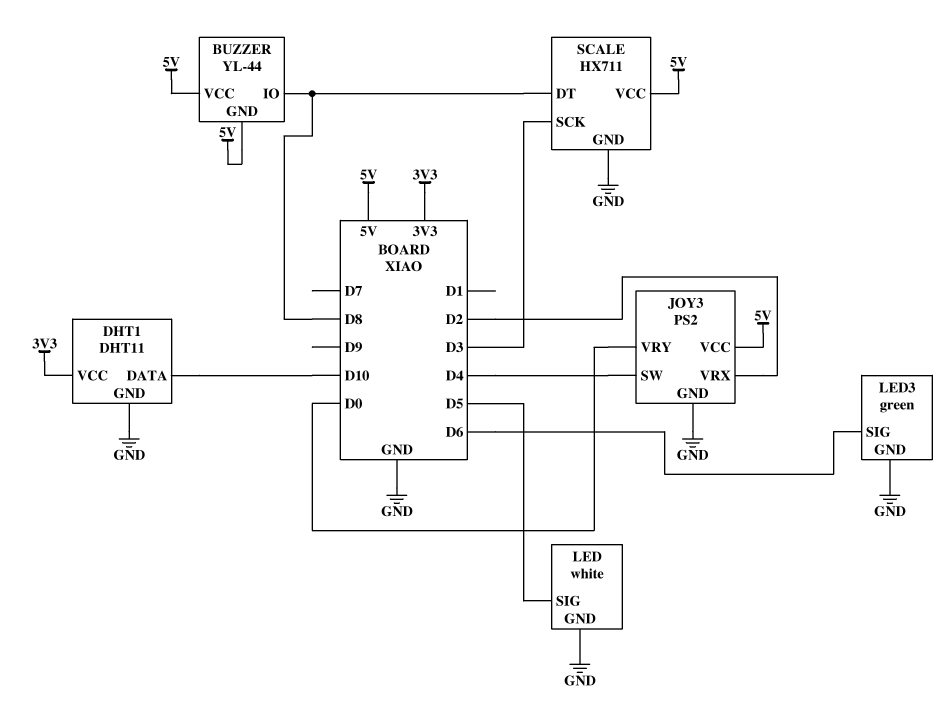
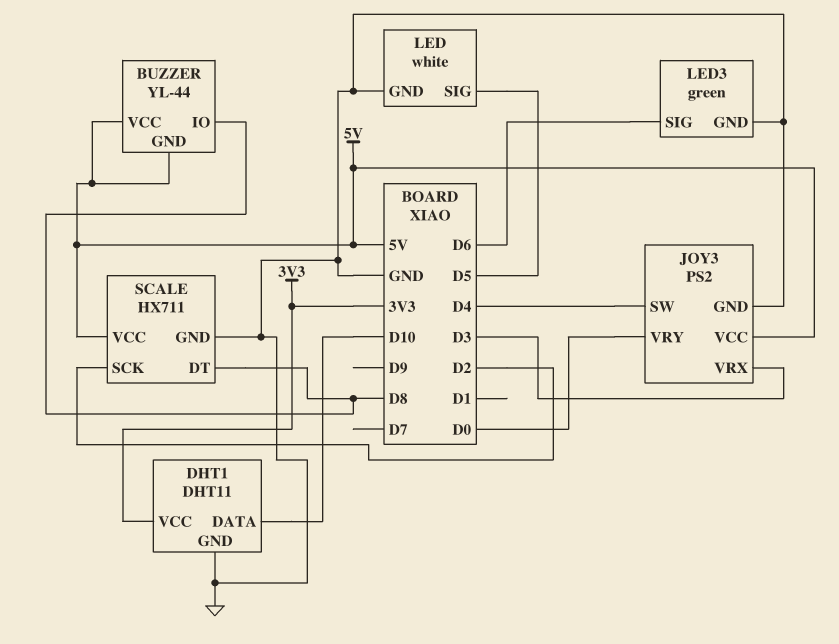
JOY3 pin VRX: D2 -> D3
SCALE pin SCK: D3 -> D2

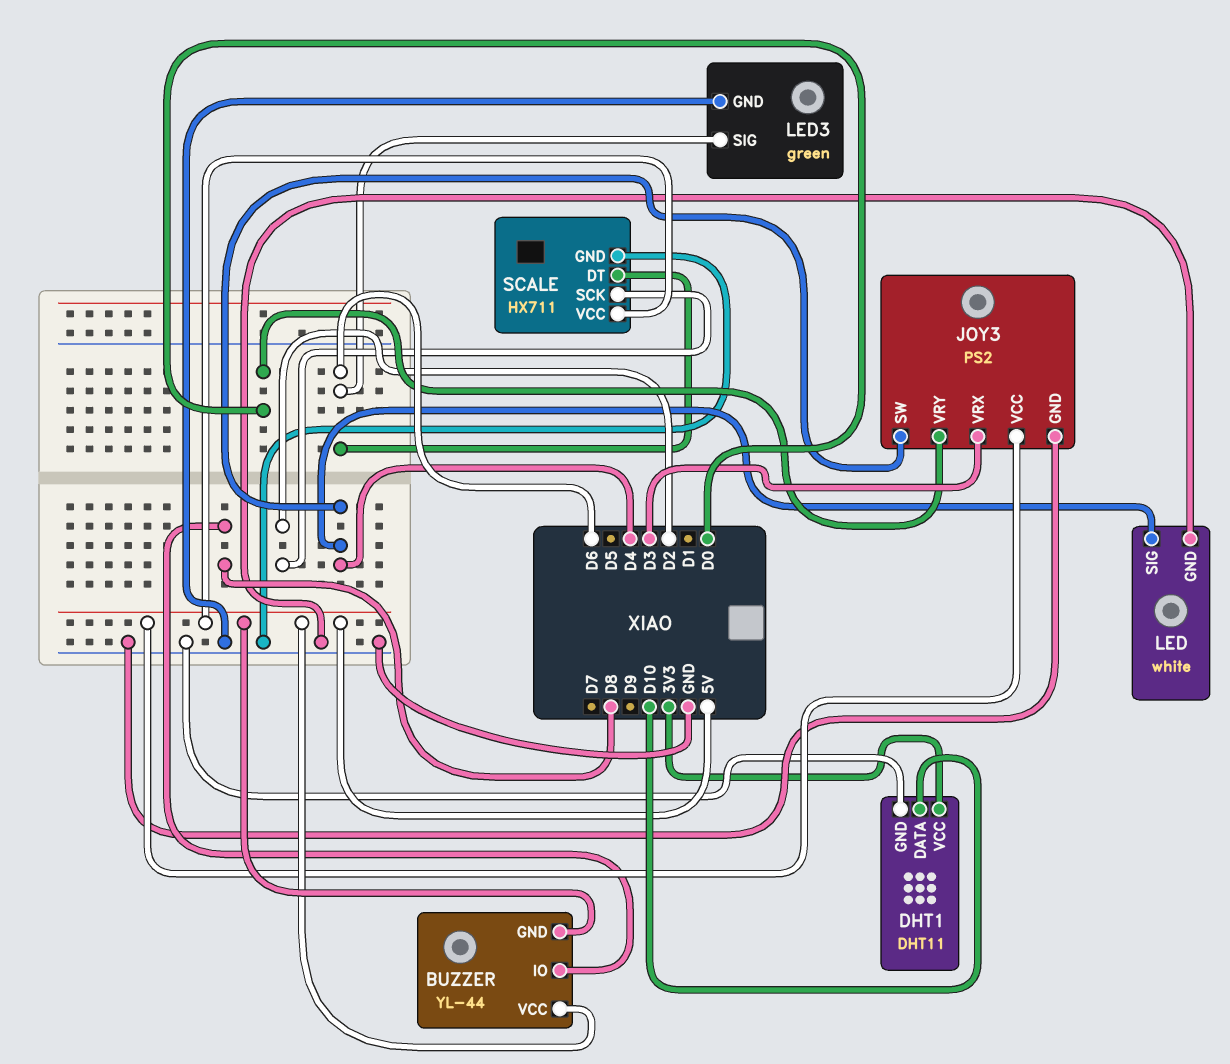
LED pin SIG: D5 -> D4
SCALE pin DT: D8 -> D6

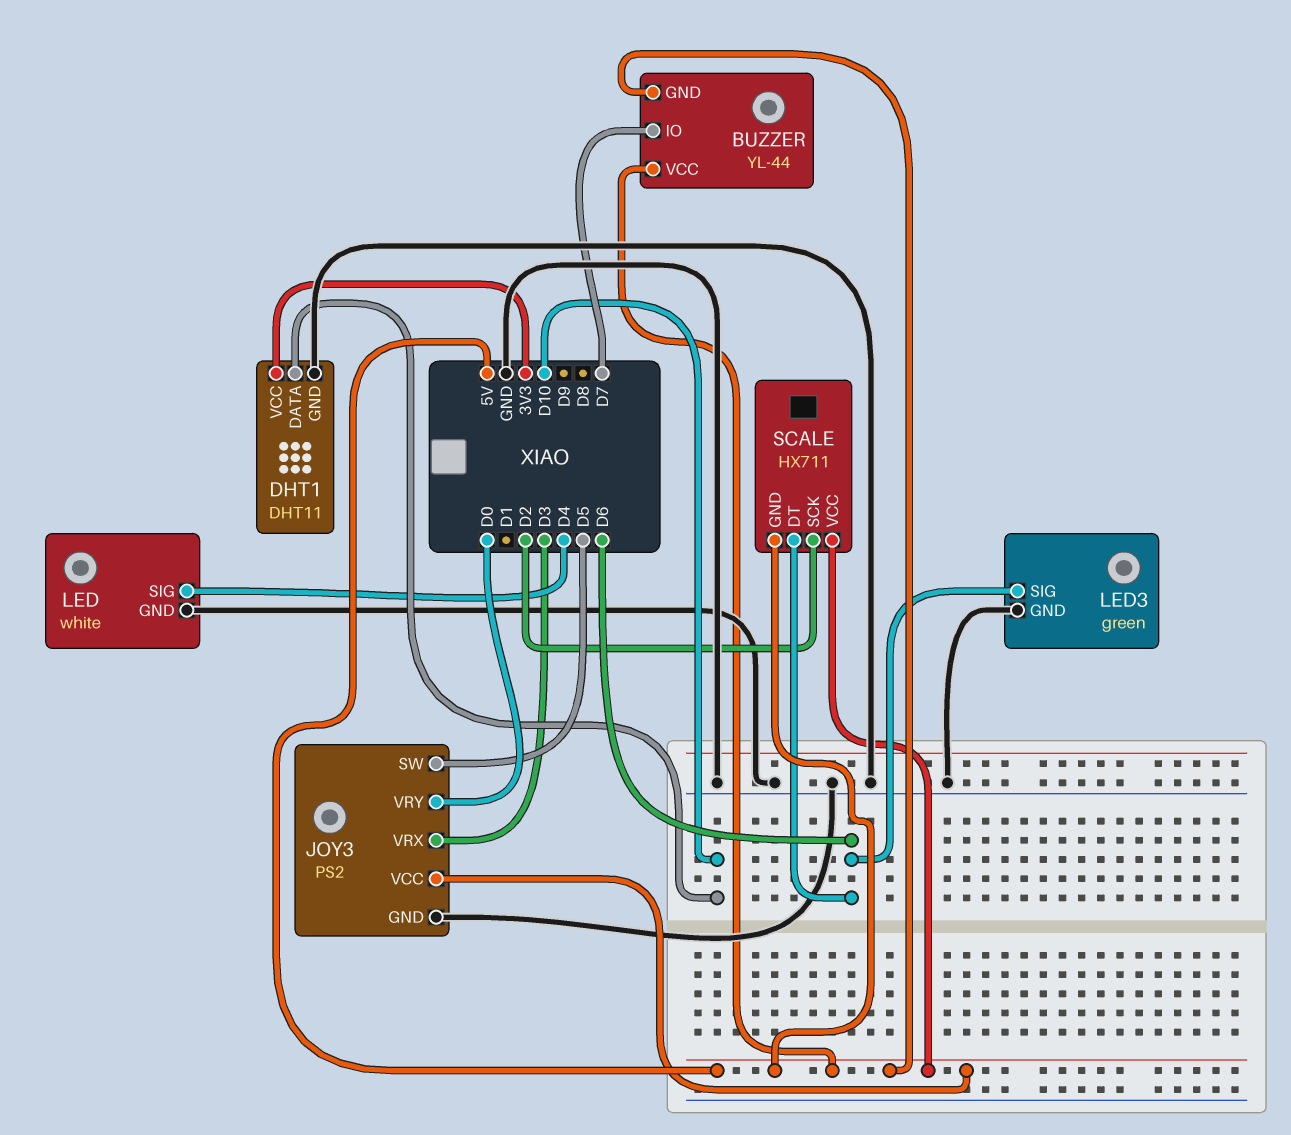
BUZZER pin IO: D8 -> D7
JOY3 pin SW: D4 -> D5
SCALE pin GND: GND -> 5V

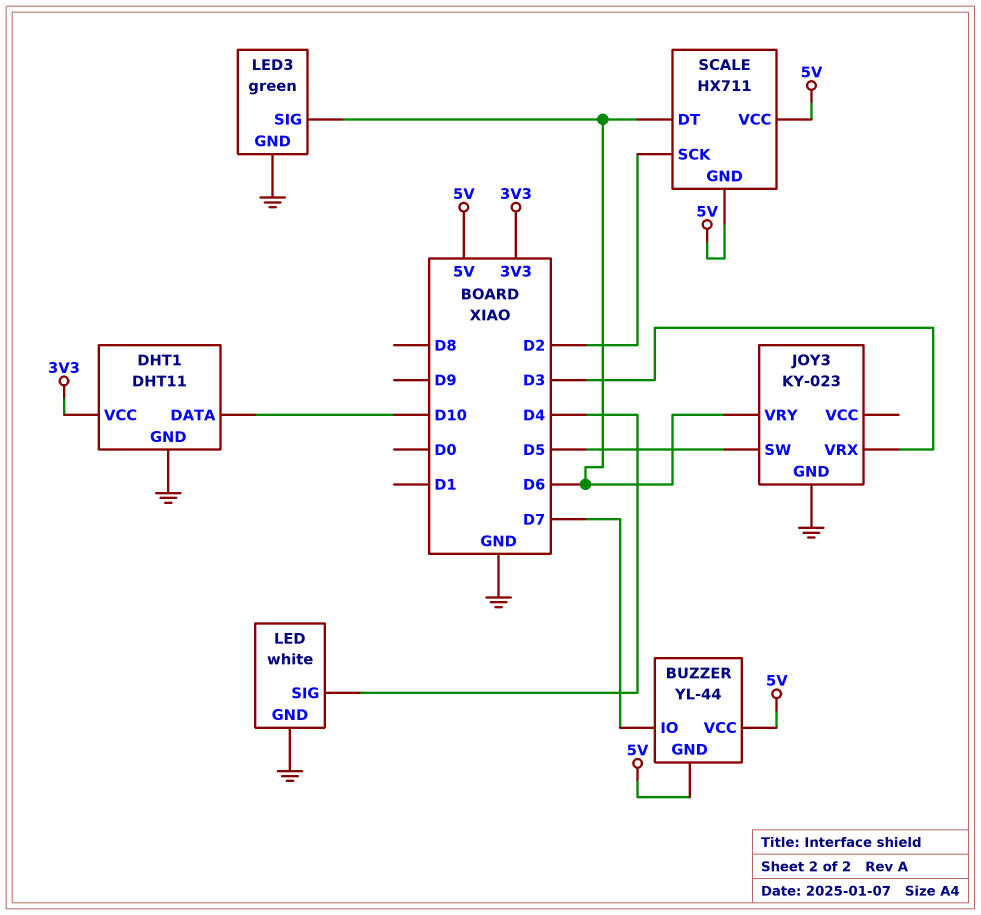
JOY3: PS2 -> KY-023
JOY3 pin VCC: 5V -> none
JOY3 pin VRY: D0 -> D6

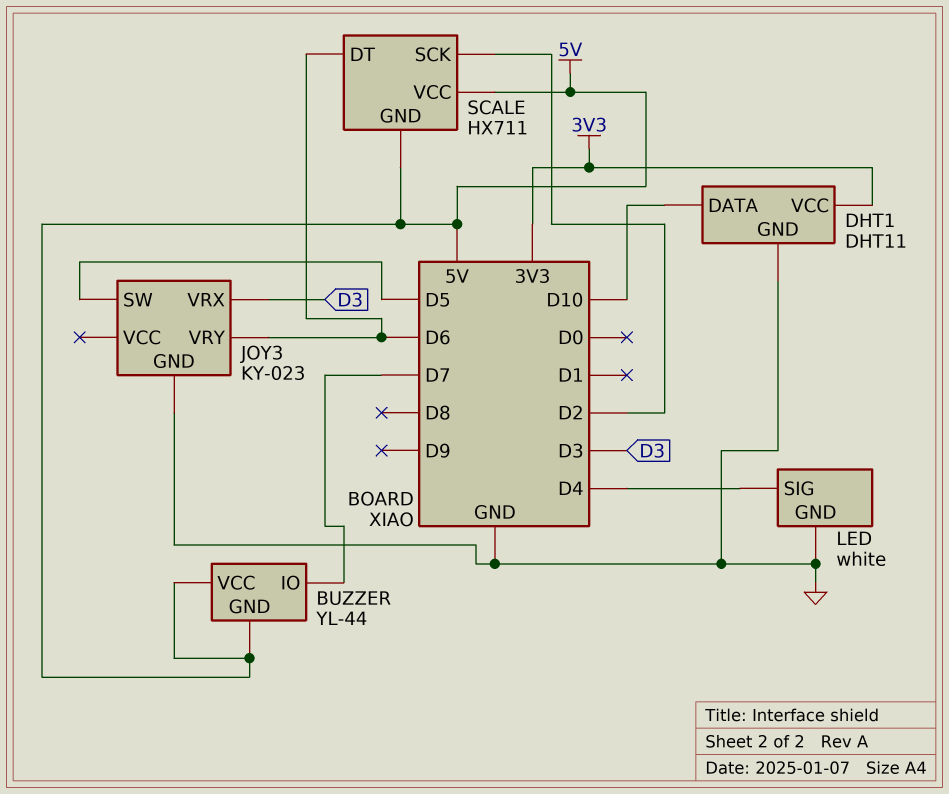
LED3: green -> none
LED3 pin GND: GND -> none
LED3 pin SIG: D6 -> none

